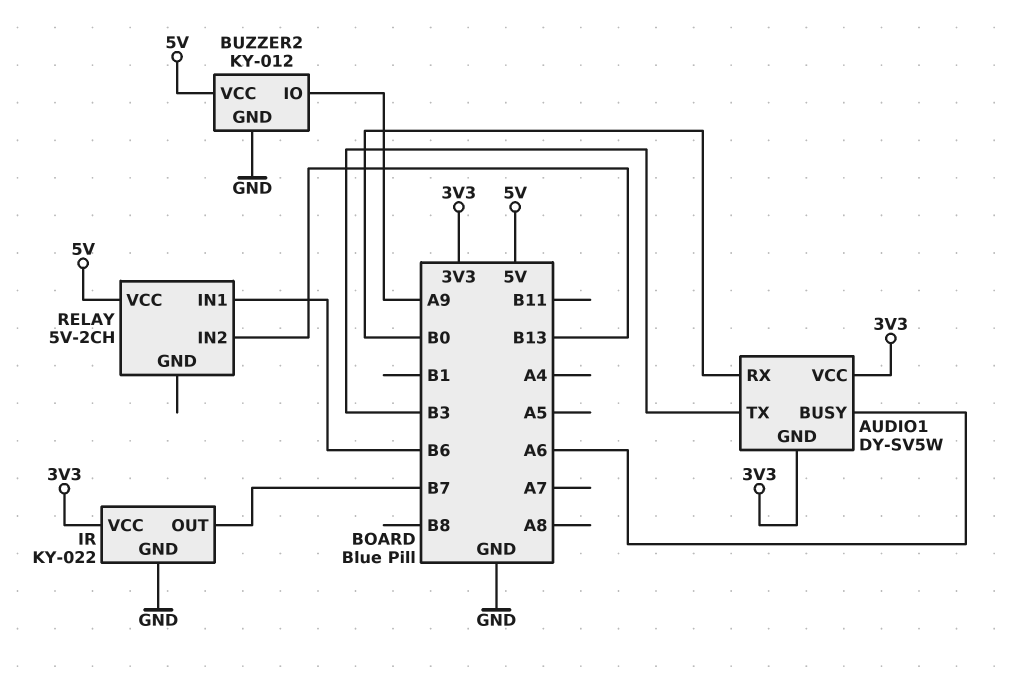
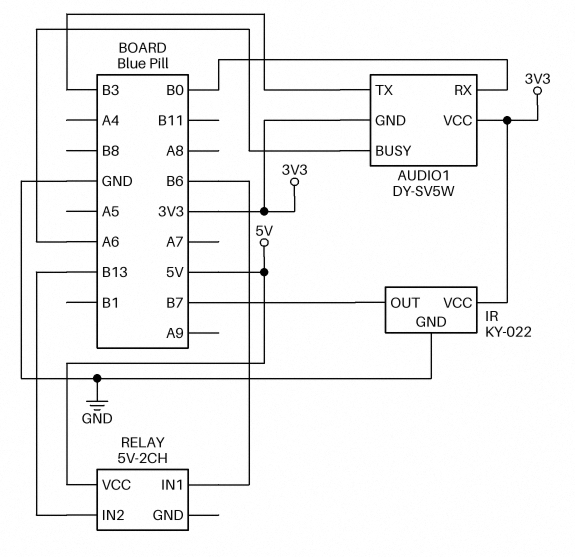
BUZZER2: KY-012 -> none
BUZZER2 pin GND: GND -> none
BUZZER2 pin IO: A9 -> none
BUZZER2 pin VCC: 5V -> none

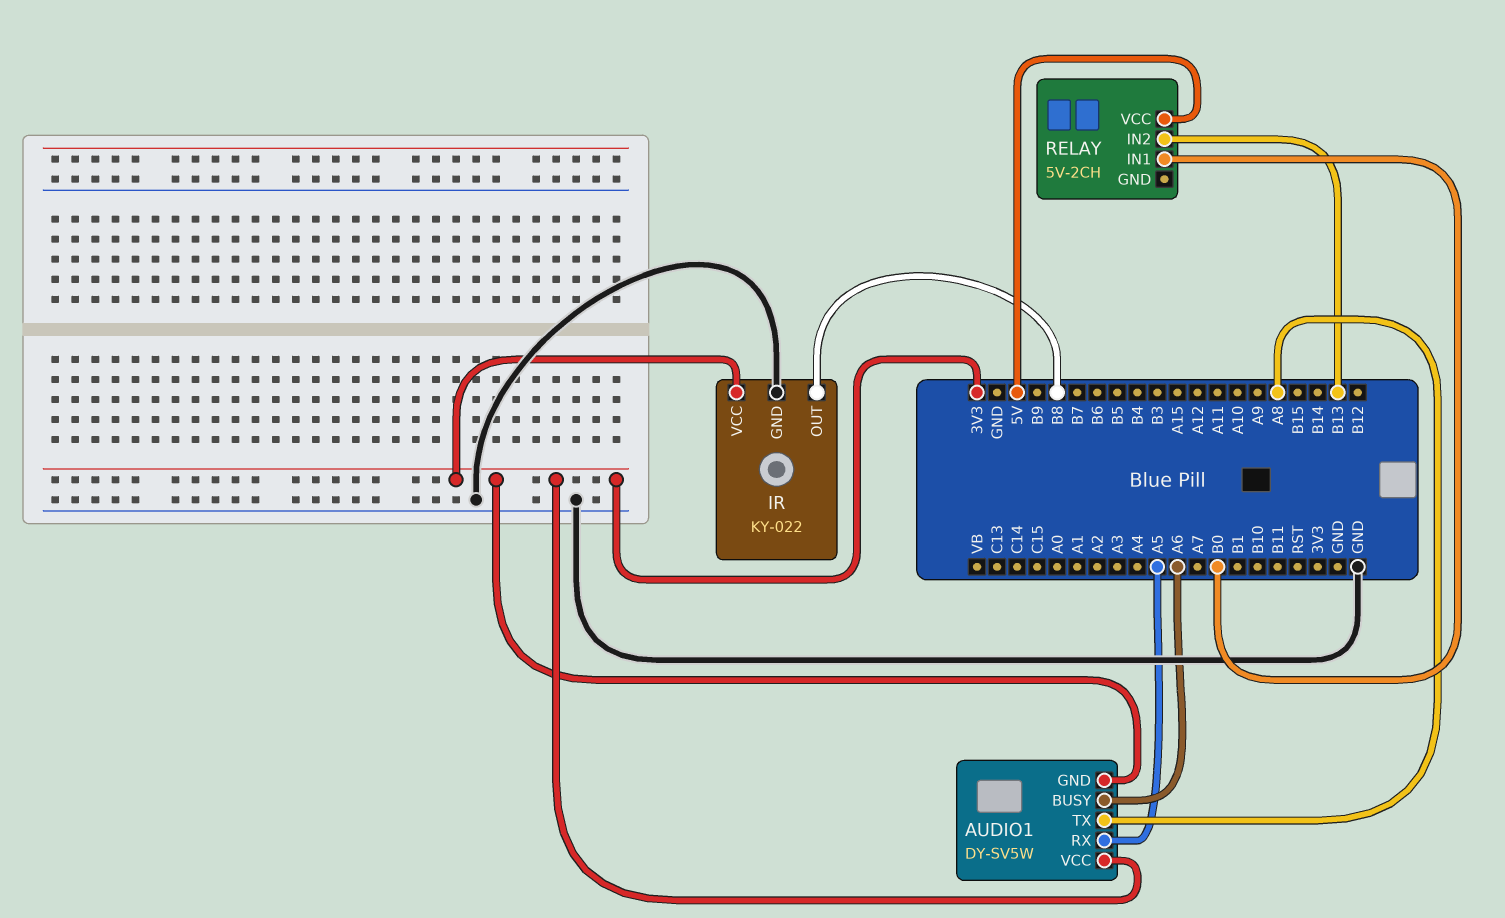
AUDIO1 pin RX: B0 -> A5
AUDIO1 pin TX: B3 -> A8
IR pin OUT: B7 -> B8
RELAY pin IN1: B6 -> B0

